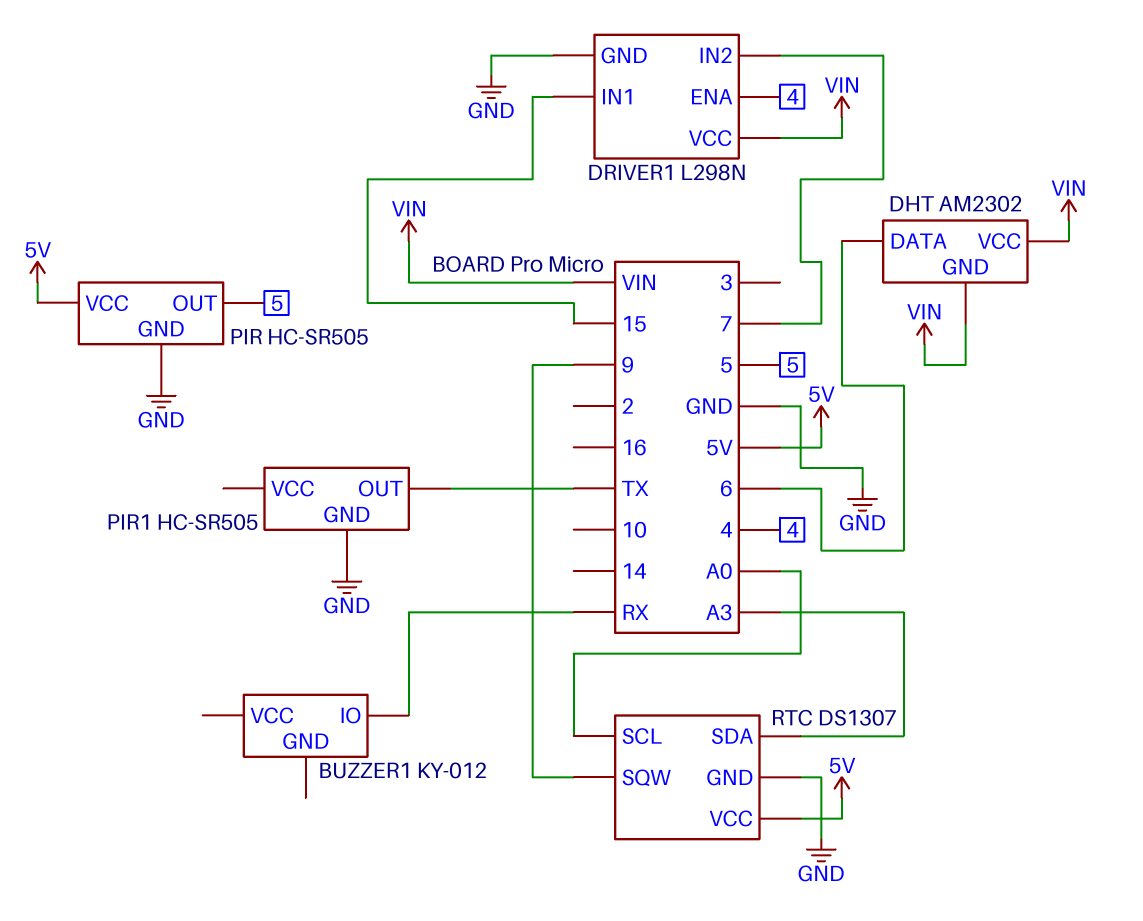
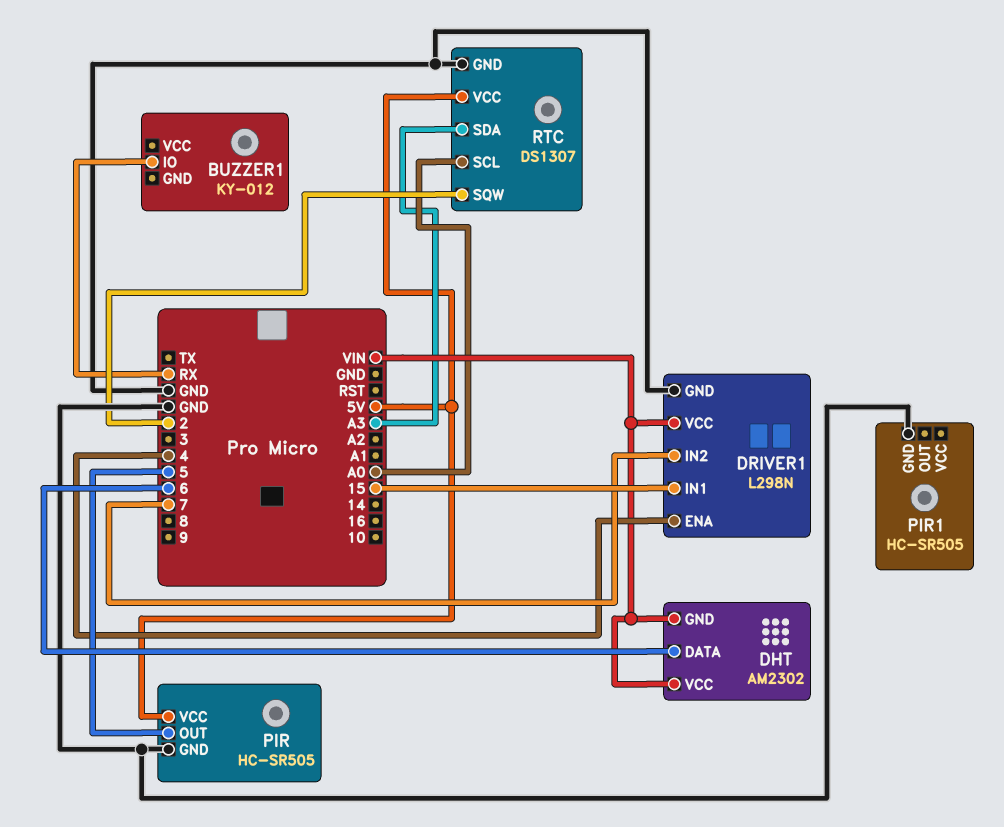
PIR1 pin OUT: TX -> none
RTC pin SQW: 9 -> 2

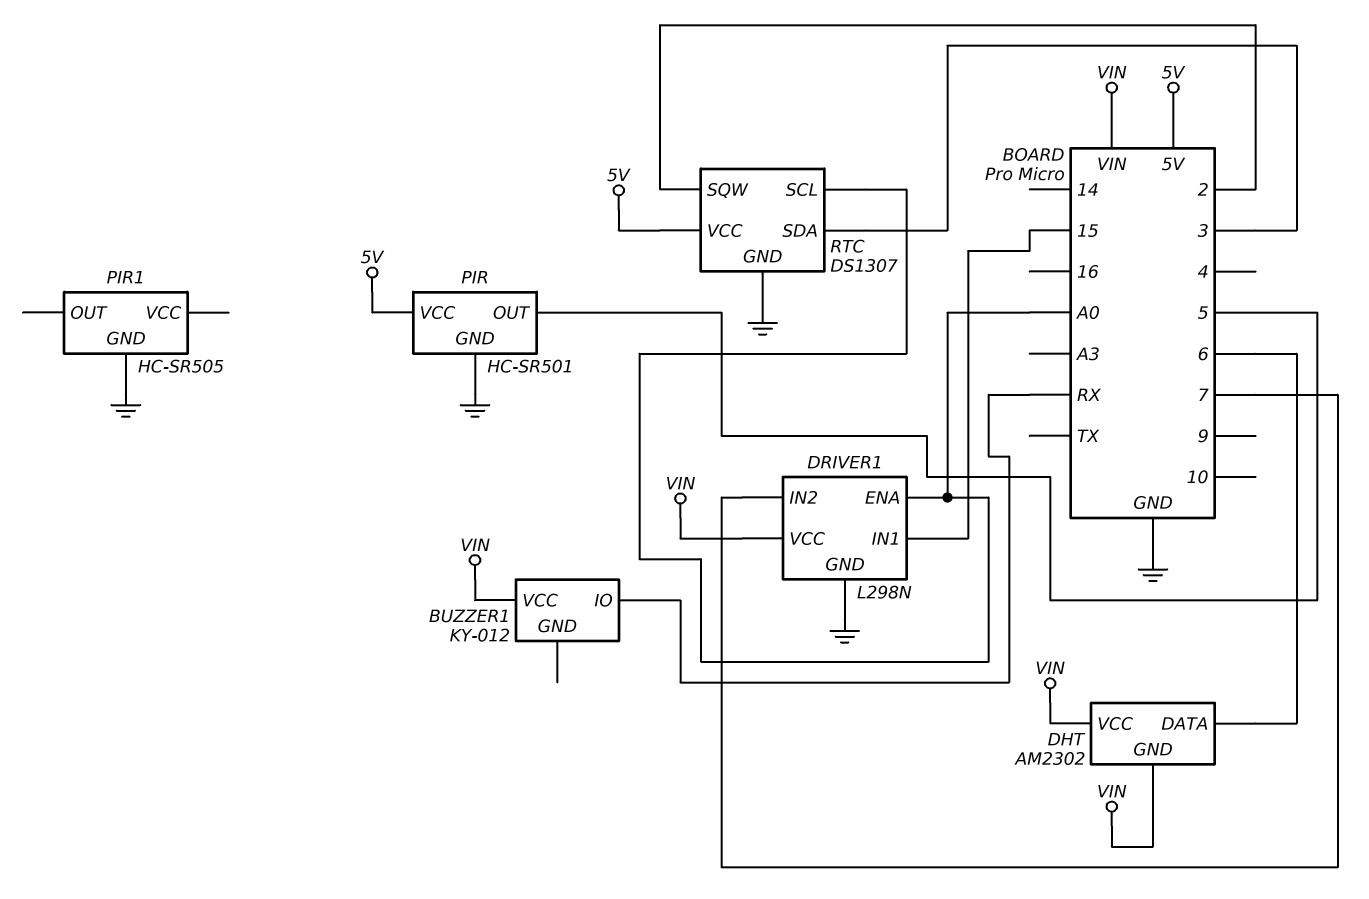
BUZZER1 pin VCC: none -> VIN
DRIVER1 pin ENA: 4 -> A0
PIR: HC-SR505 -> HC-SR501
RTC pin SDA: A3 -> 3

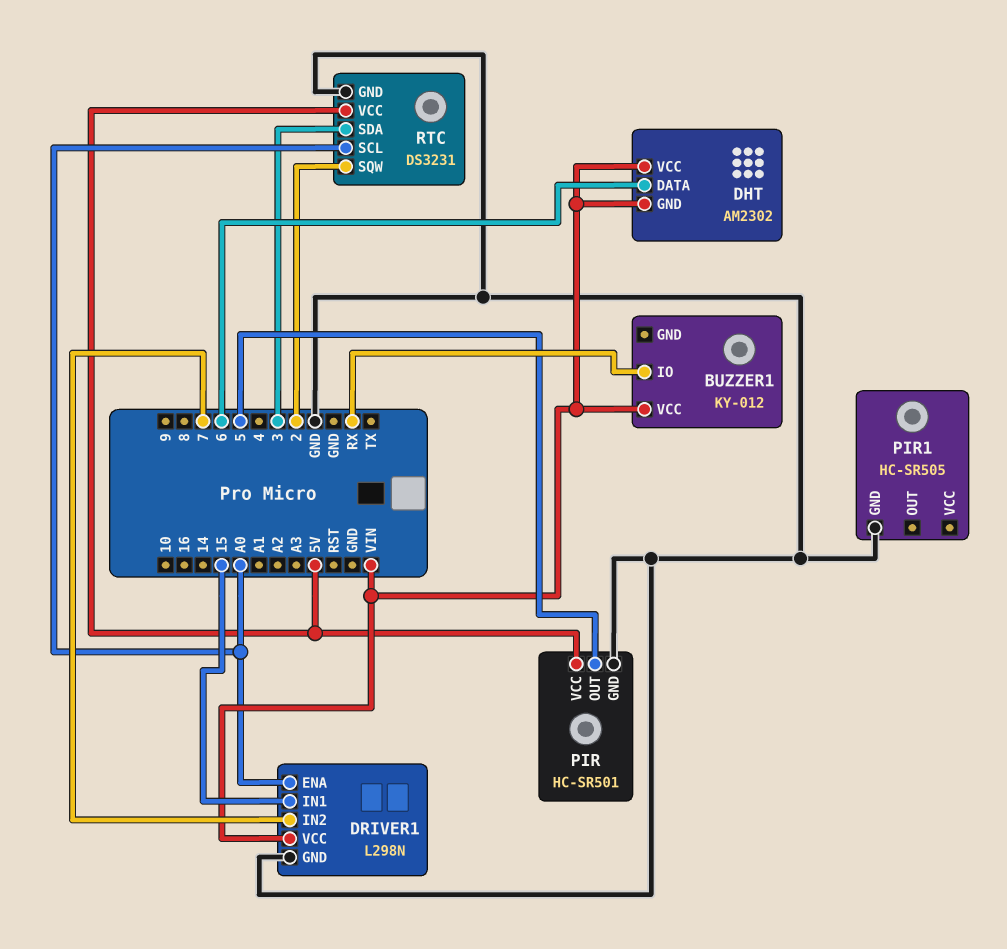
RTC: DS1307 -> DS3231

